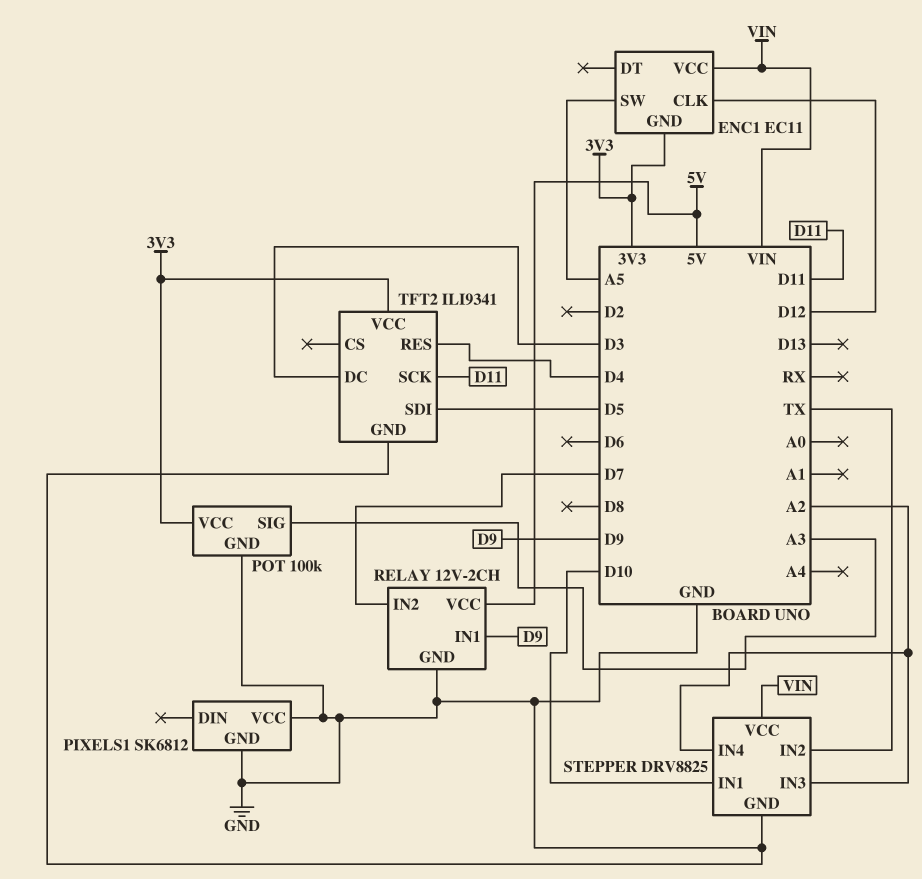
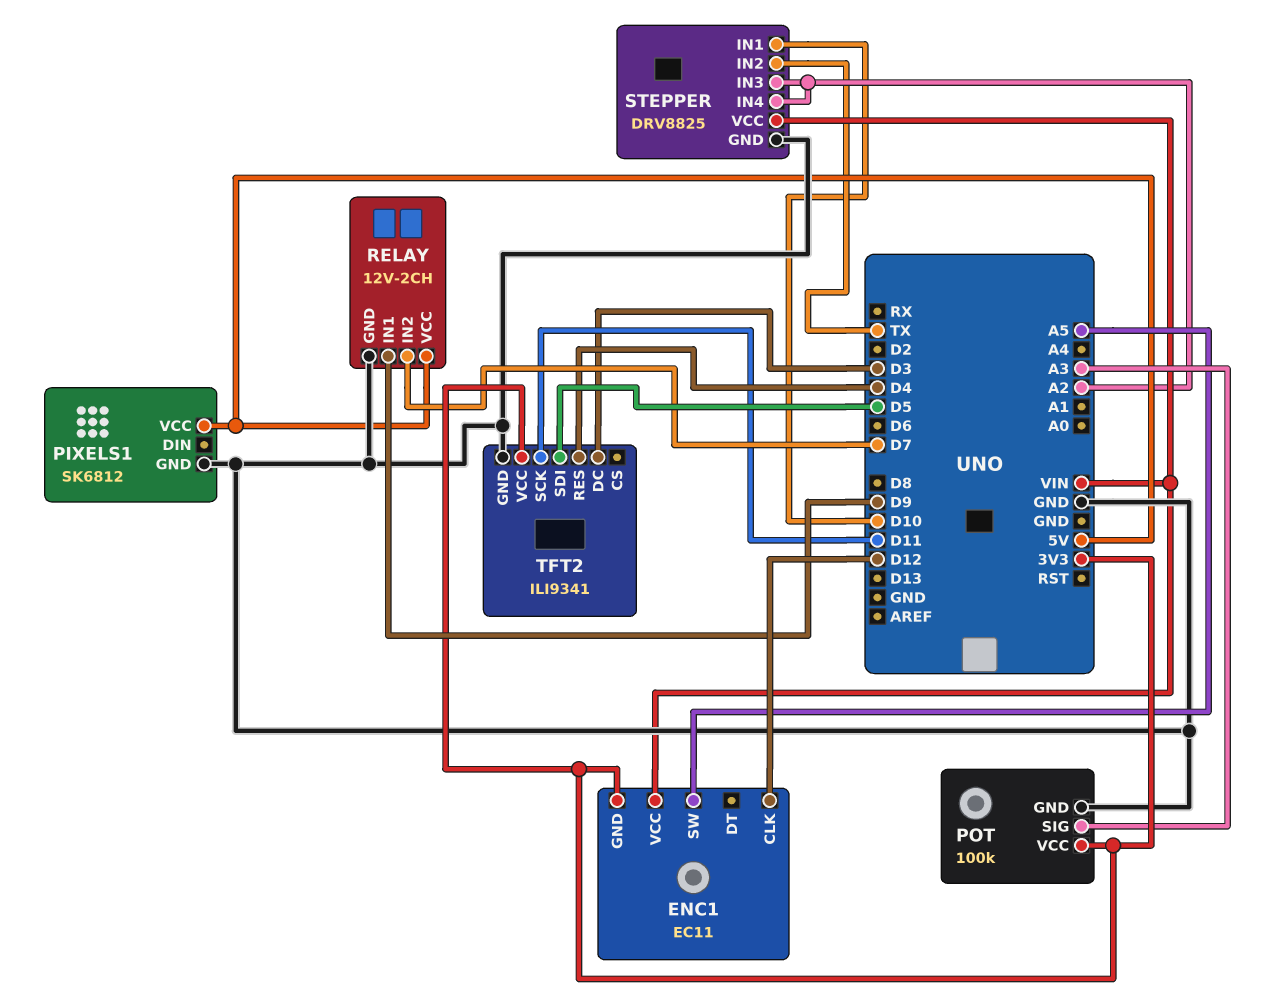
PIXELS1 pin VCC: GND -> 5V

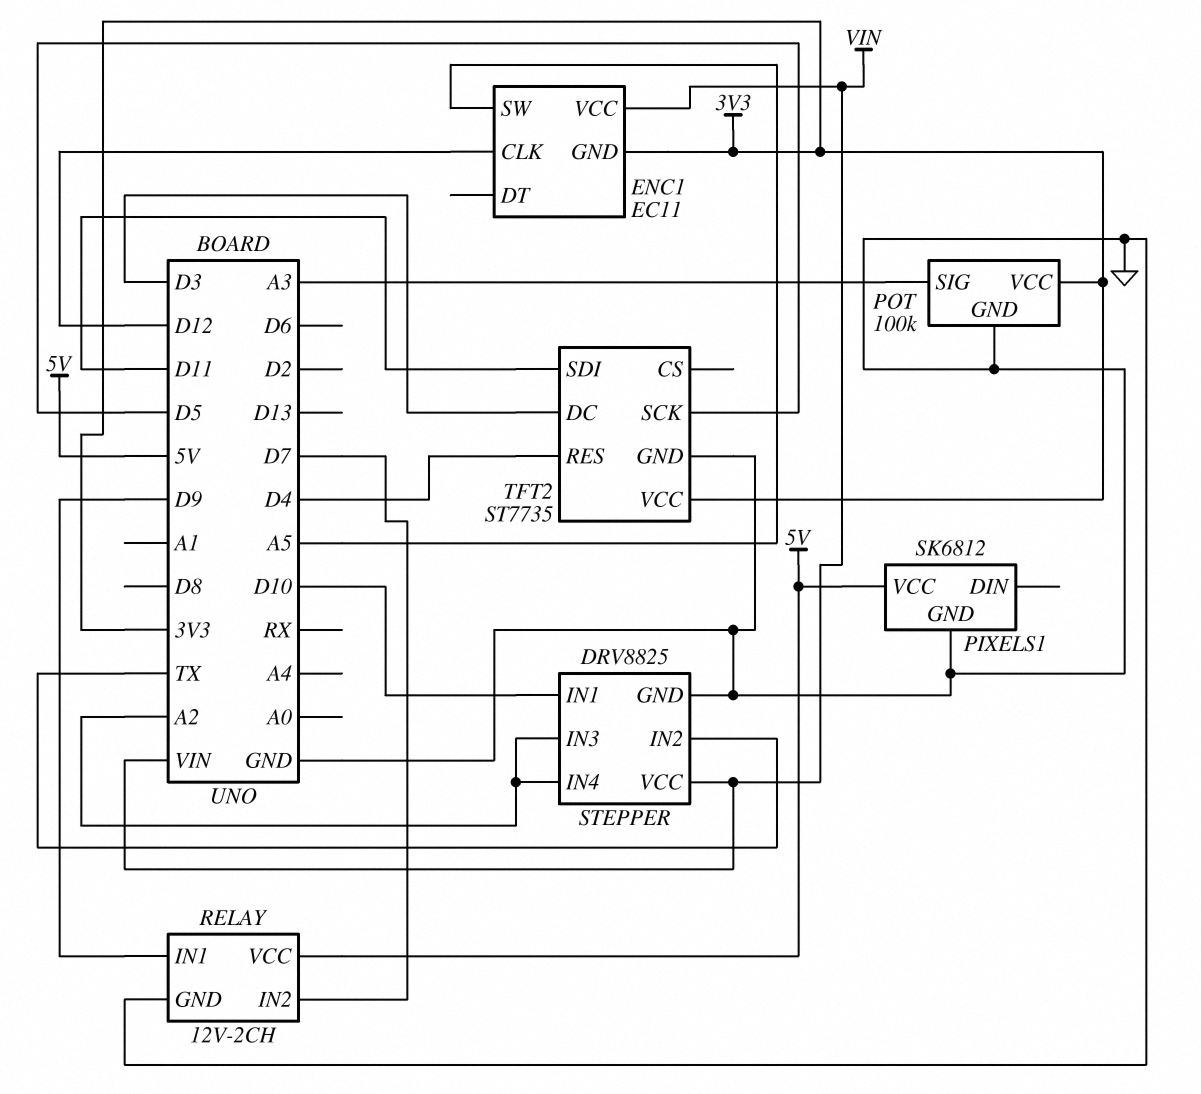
TFT2: ILI9341 -> ST7735
TFT2 pin SCK: D11 -> D5
TFT2 pin SDI: D5 -> D11

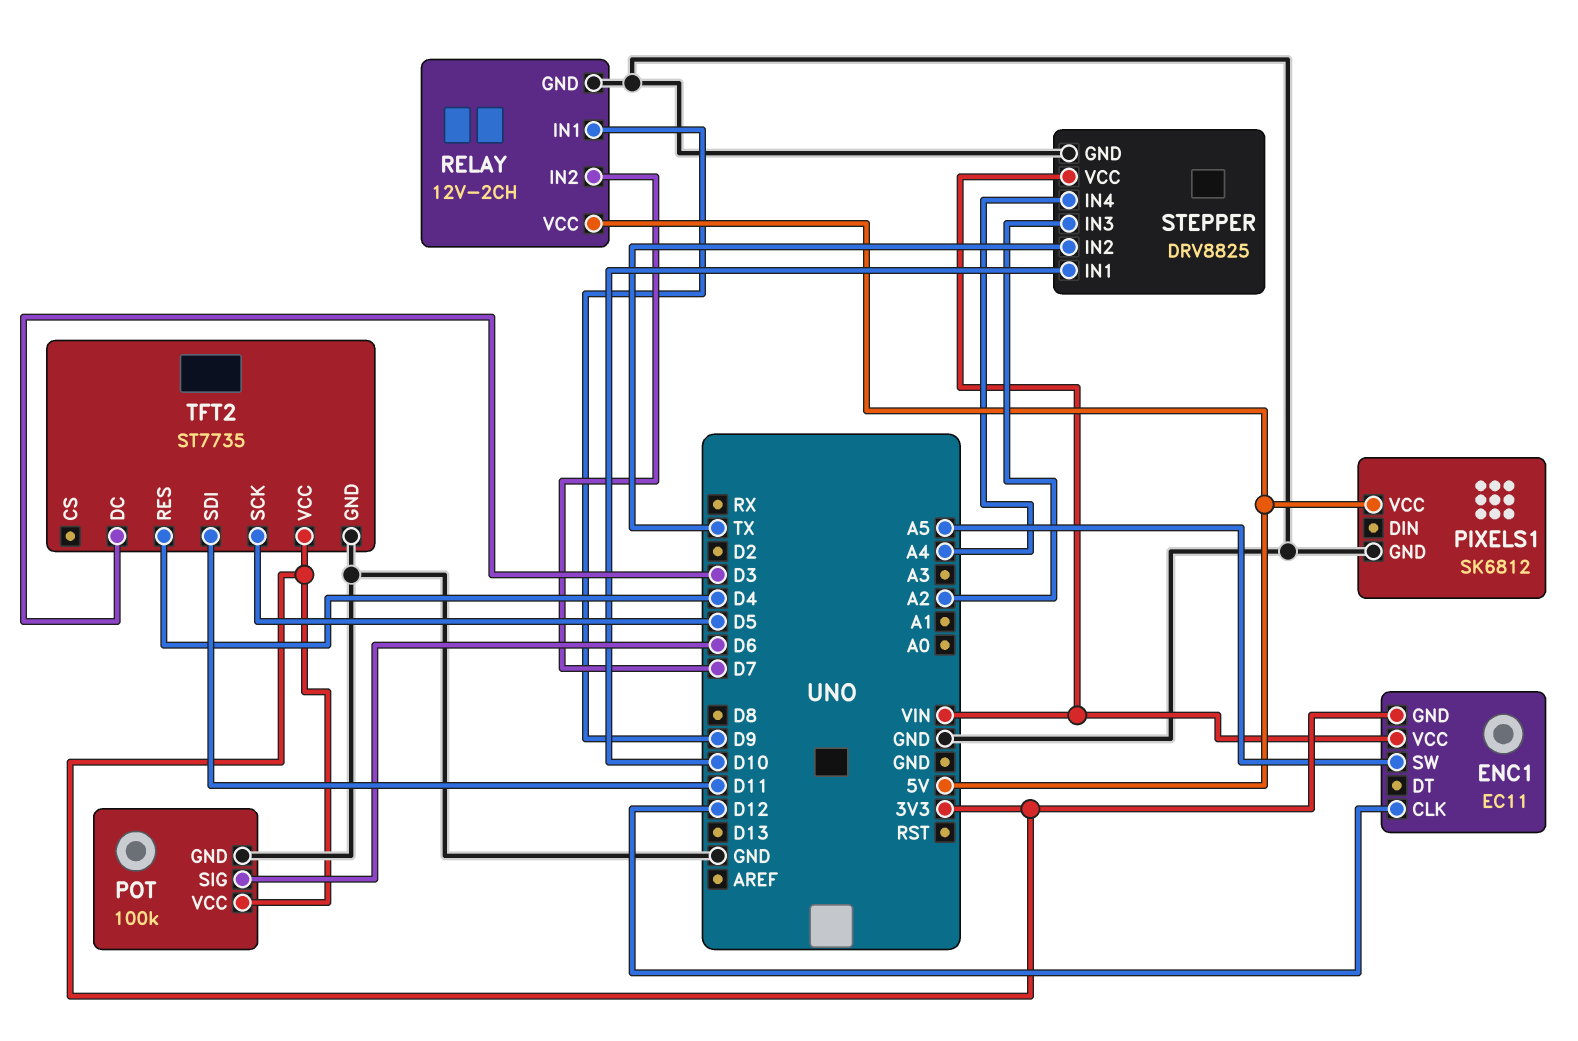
POT pin SIG: A3 -> D6
STEPPER pin IN4: A2 -> A4

